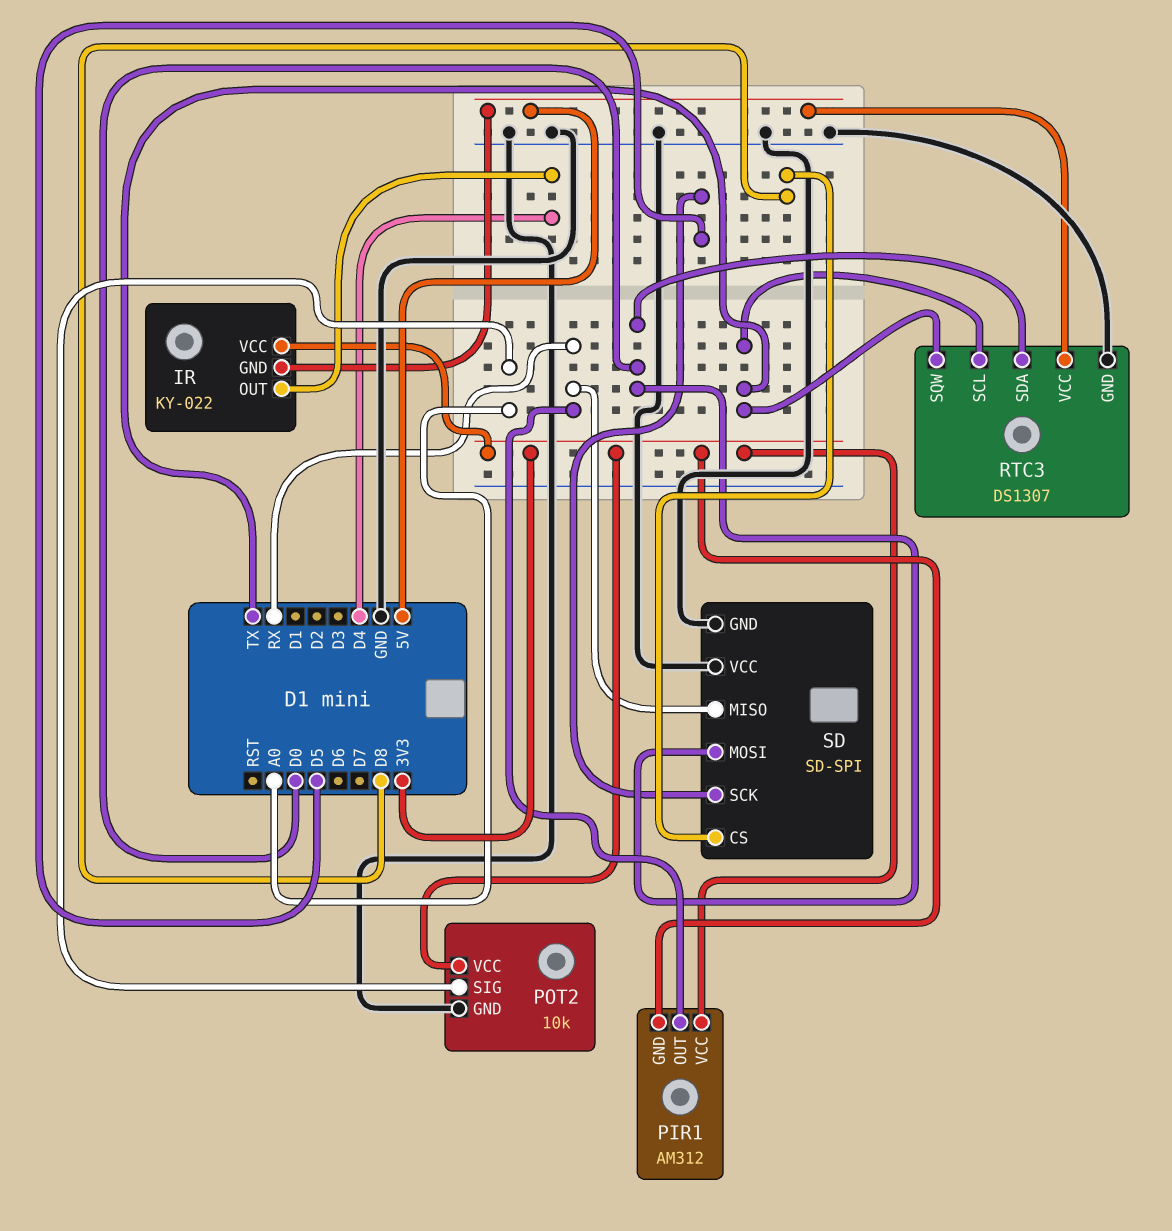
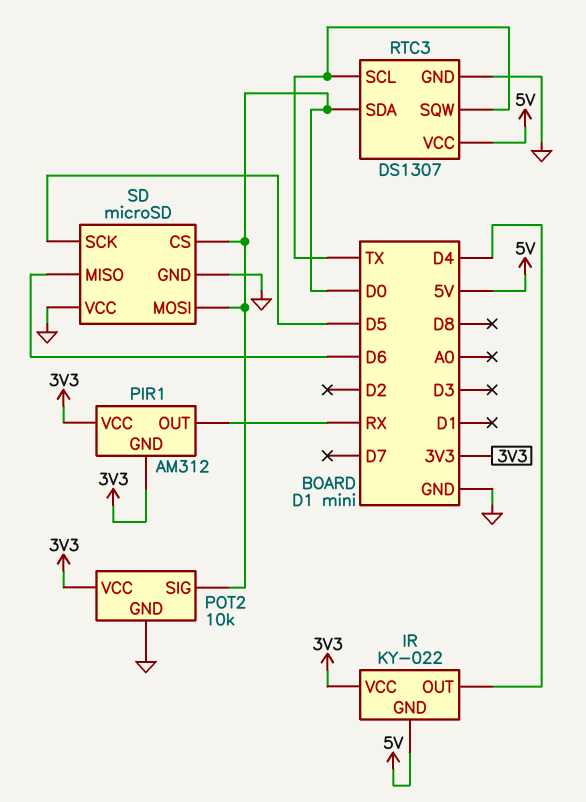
POT2 pin SIG: A0 -> D0
SD: SD-SPI -> microSD
SD pin CS: D8 -> D0
SD pin MISO: RX -> D6

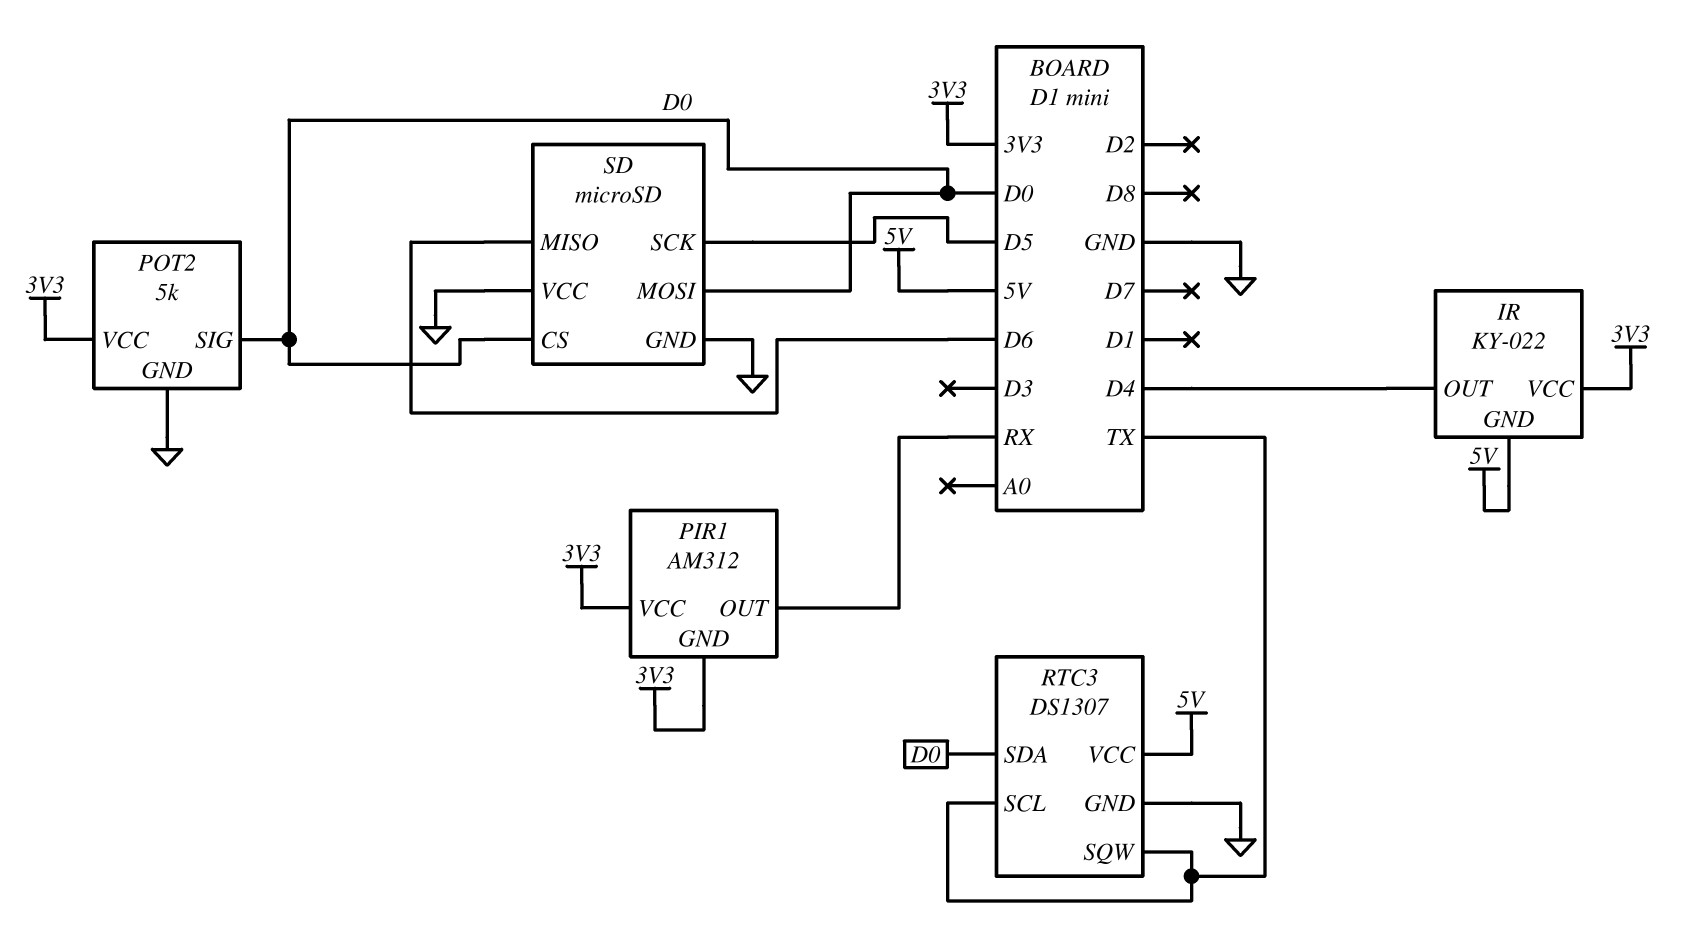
POT2: 10k -> 5k

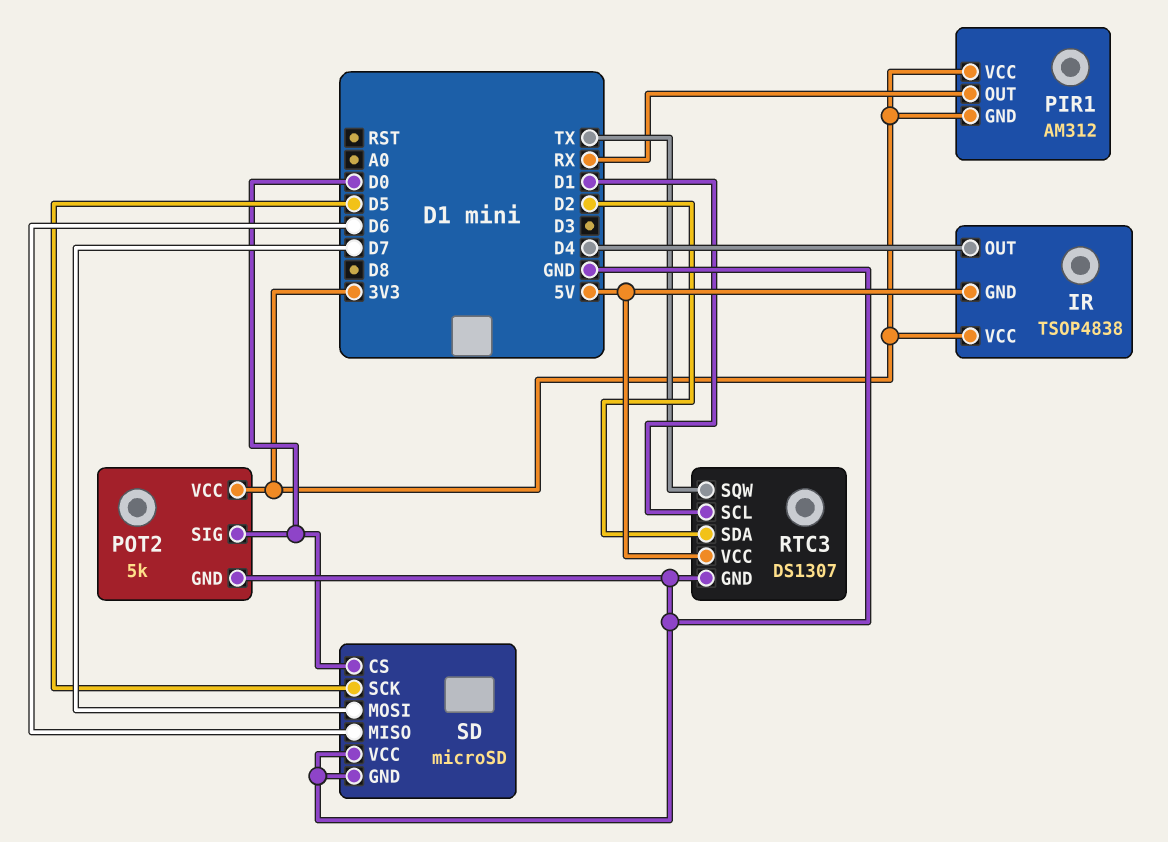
IR: KY-022 -> TSOP4838
RTC3 pin SCL: TX -> D1
RTC3 pin SDA: D0 -> D2
SD pin MOSI: D0 -> D7

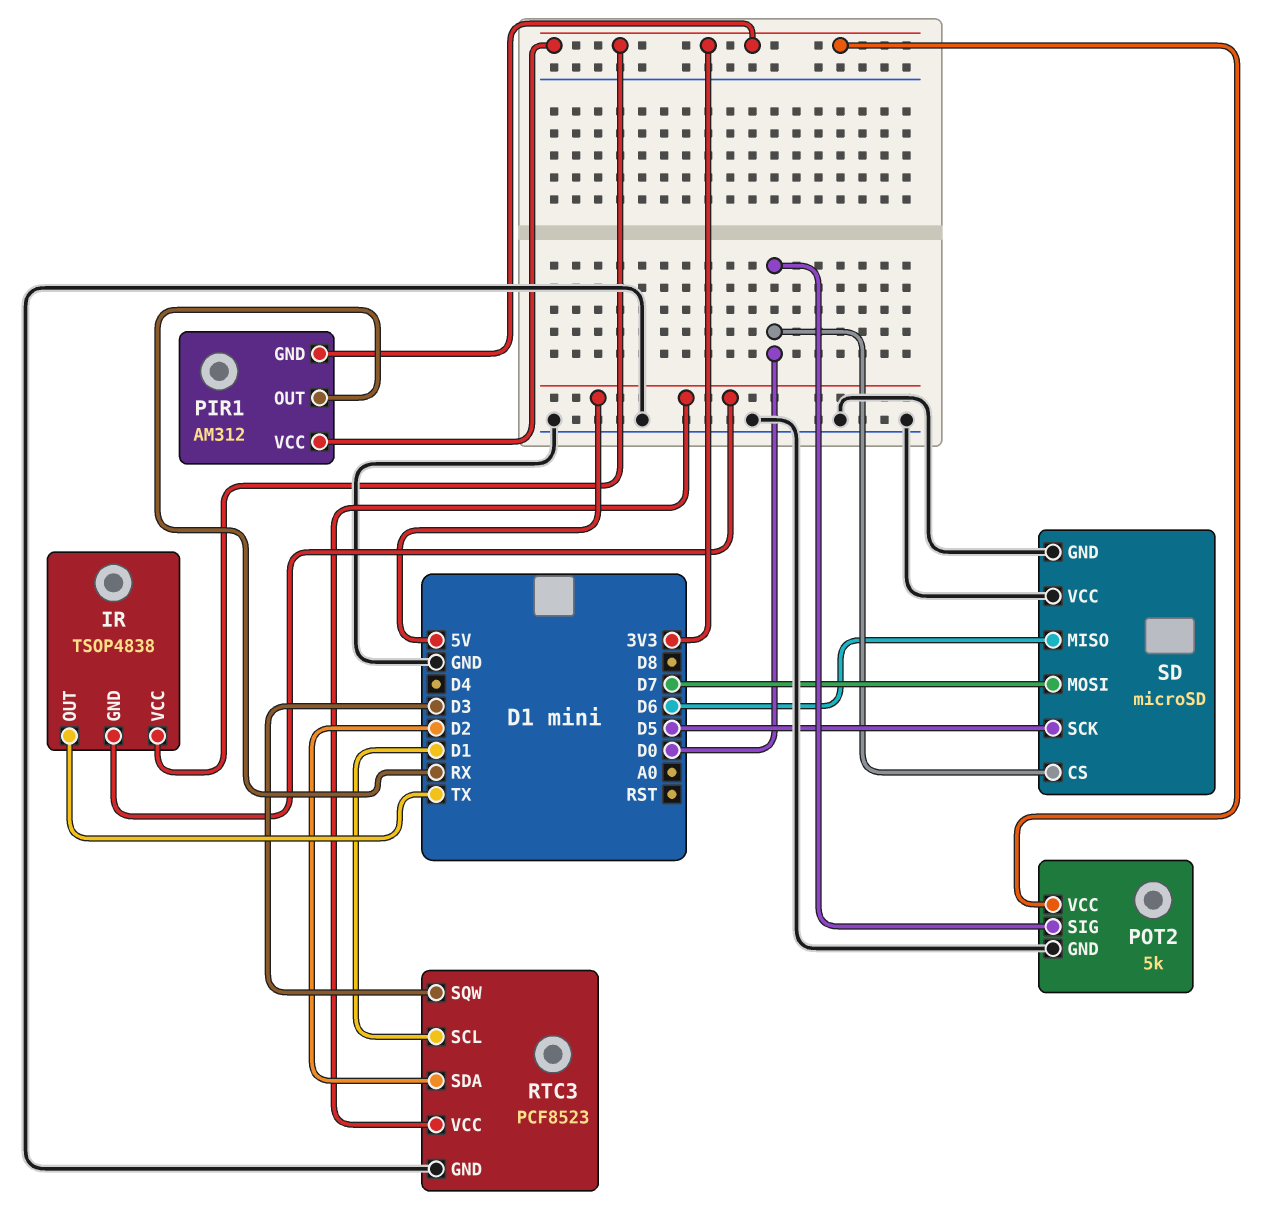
IR pin OUT: D4 -> TX
RTC3: DS1307 -> PCF8523
RTC3 pin SQW: TX -> D3

